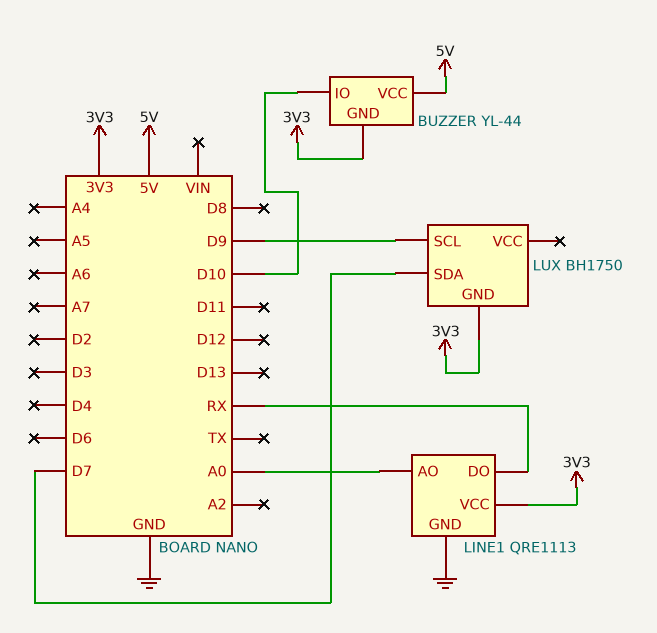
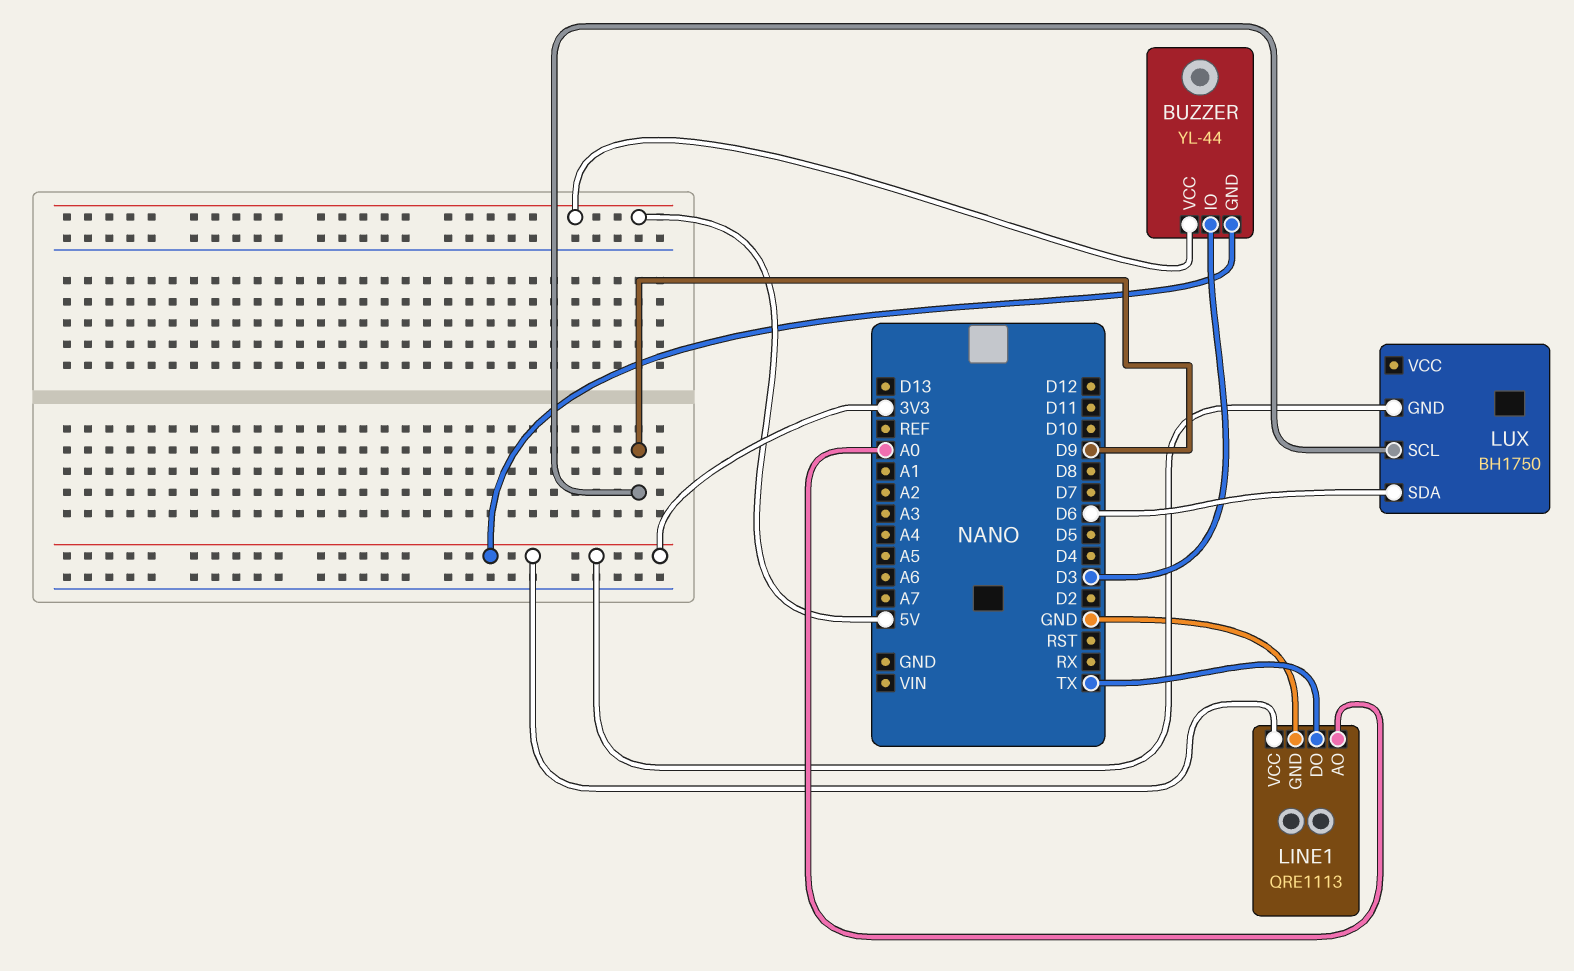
BUZZER pin IO: D10 -> D3
LINE1 pin DO: RX -> TX
LUX pin SDA: D7 -> D6

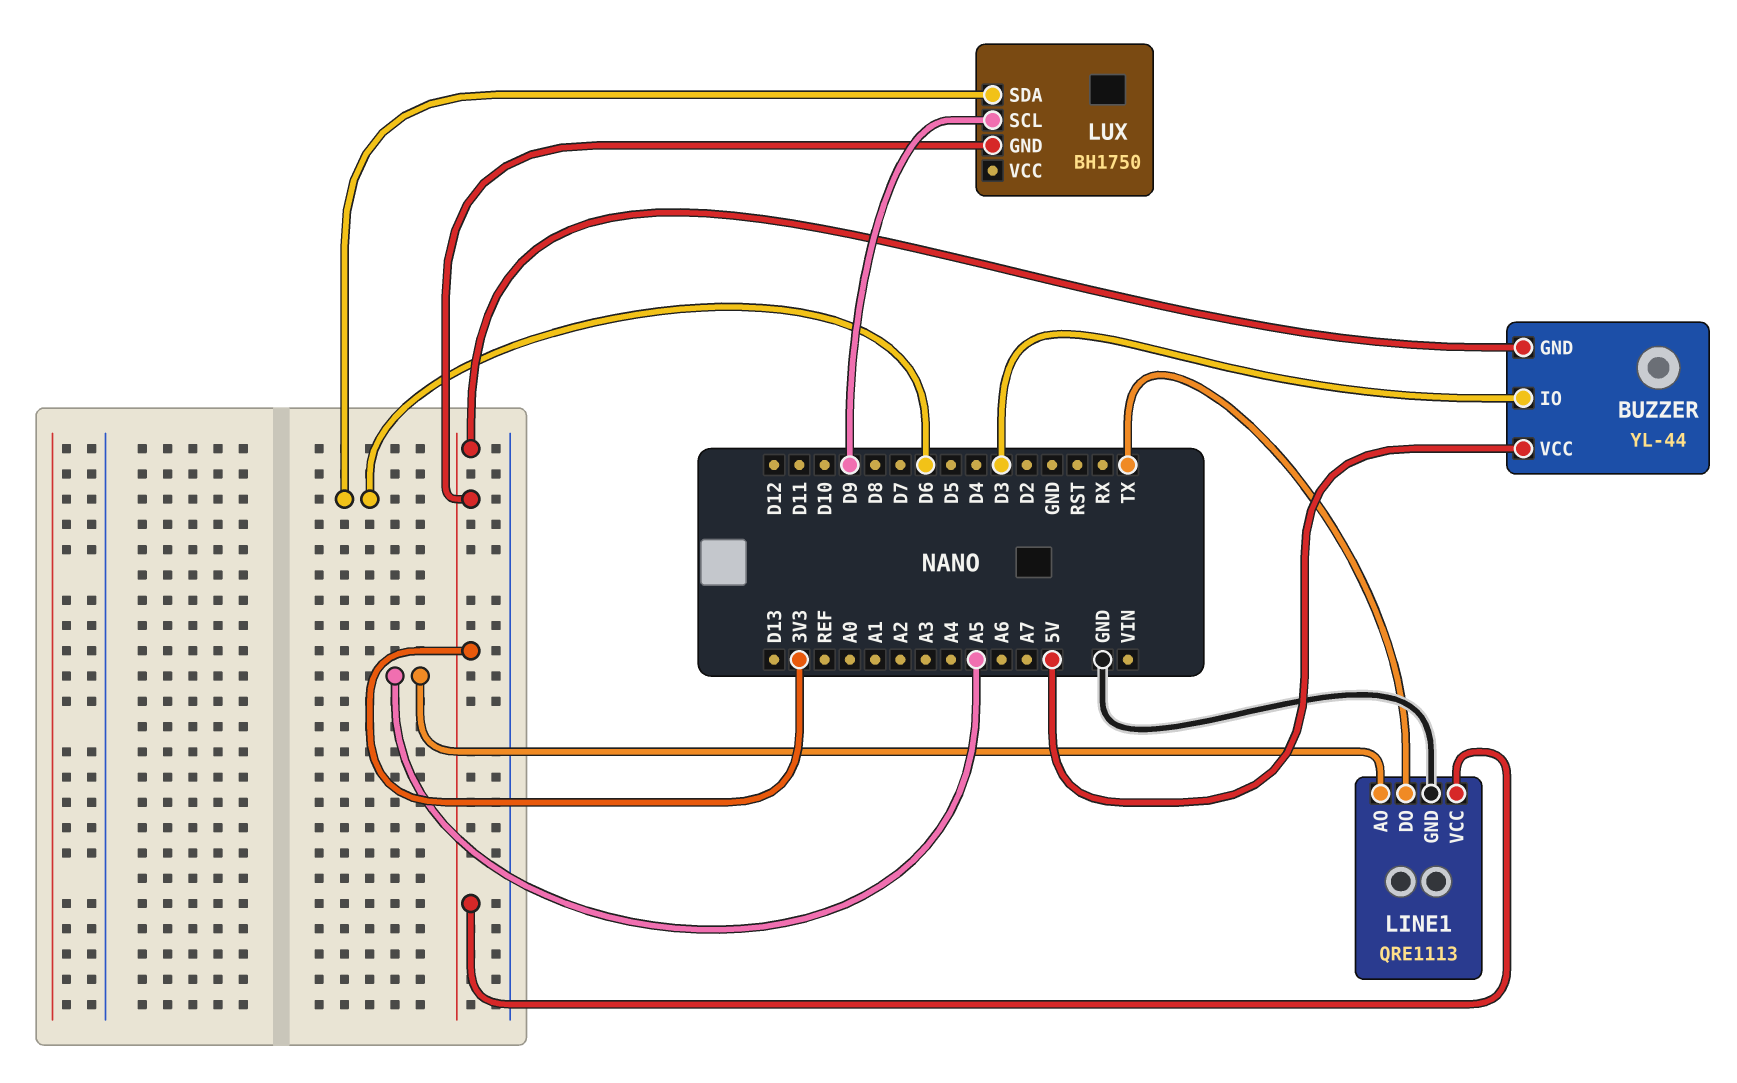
LINE1 pin AO: A0 -> A5

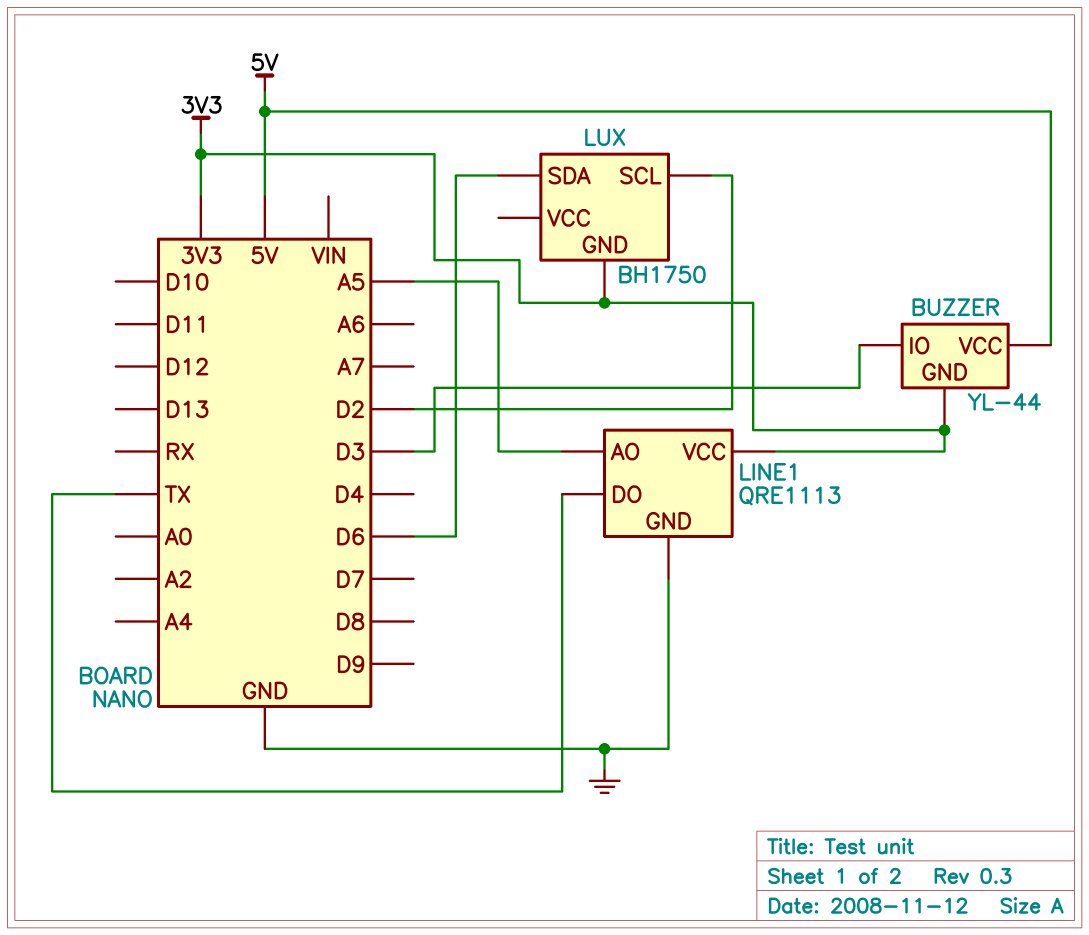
LUX pin SCL: D9 -> D2

